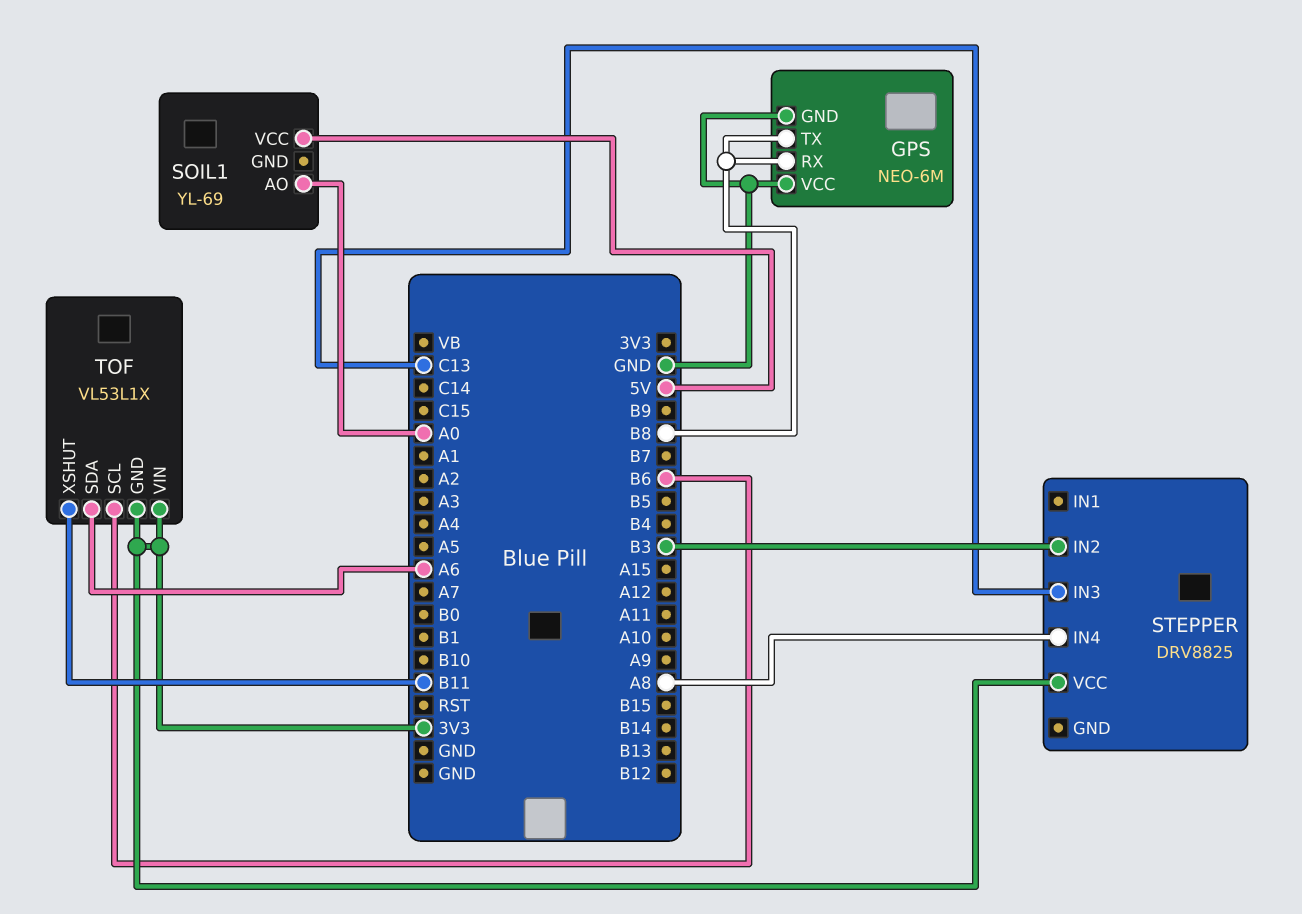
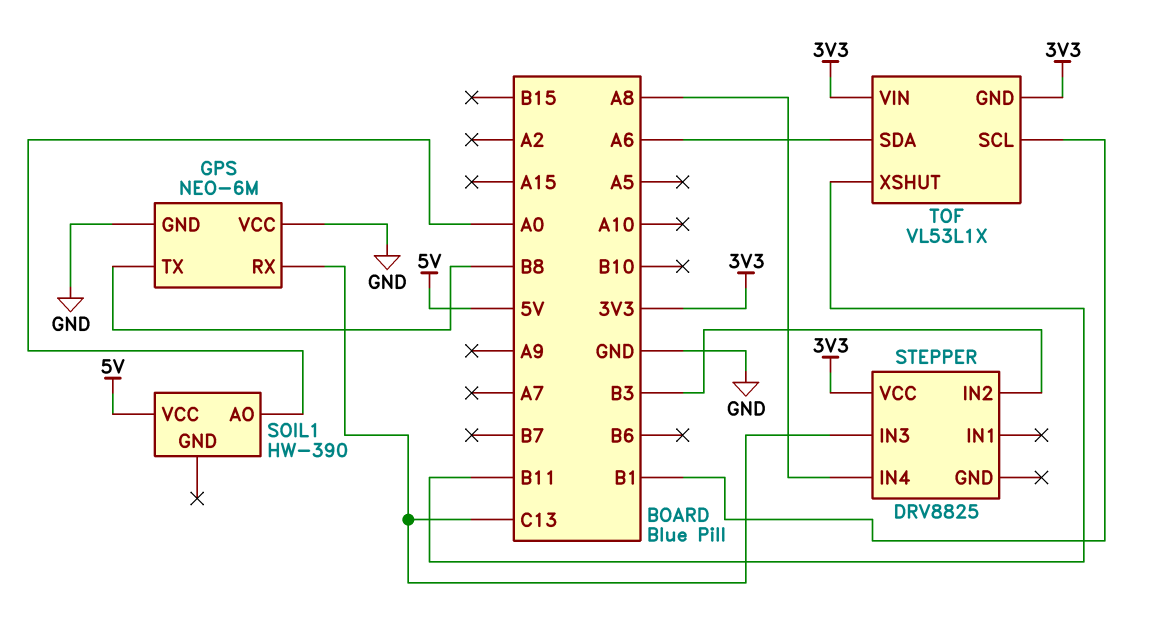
GPS pin RX: B8 -> C13
SOIL1: YL-69 -> HW-390
TOF pin SCL: B6 -> B1

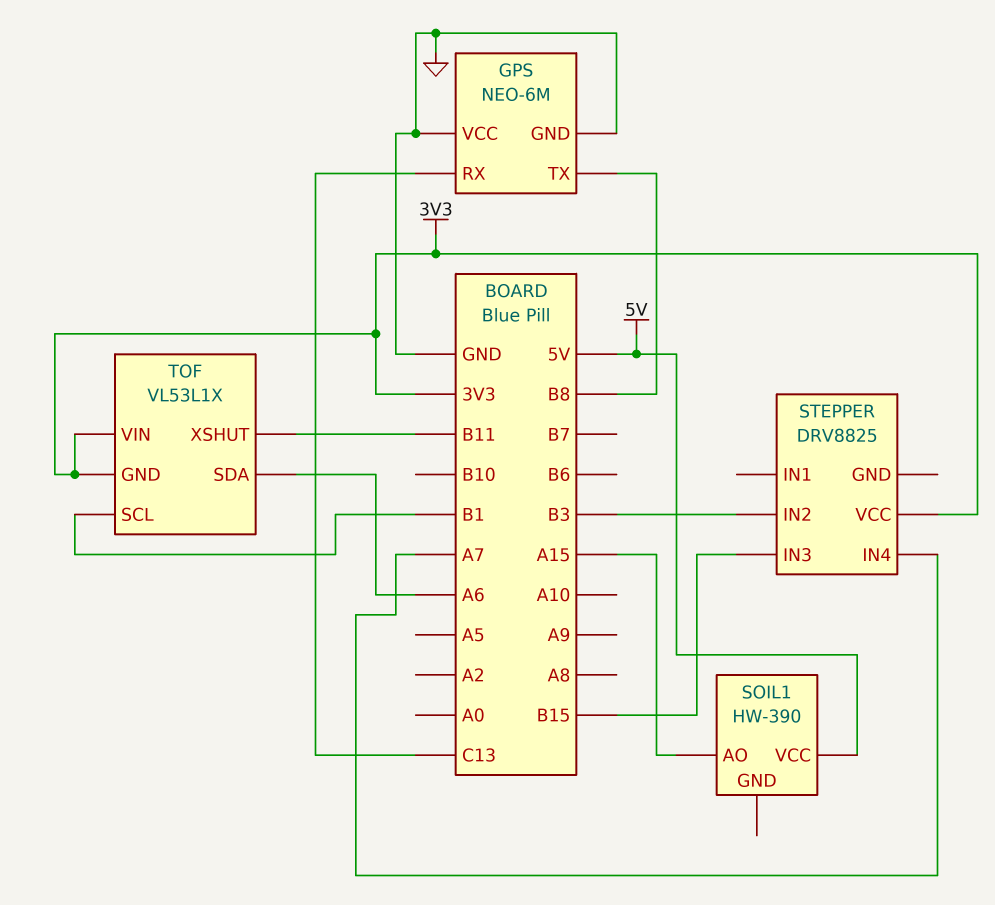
SOIL1 pin AO: A0 -> A15
STEPPER pin IN3: C13 -> B15
STEPPER pin IN4: A8 -> A7

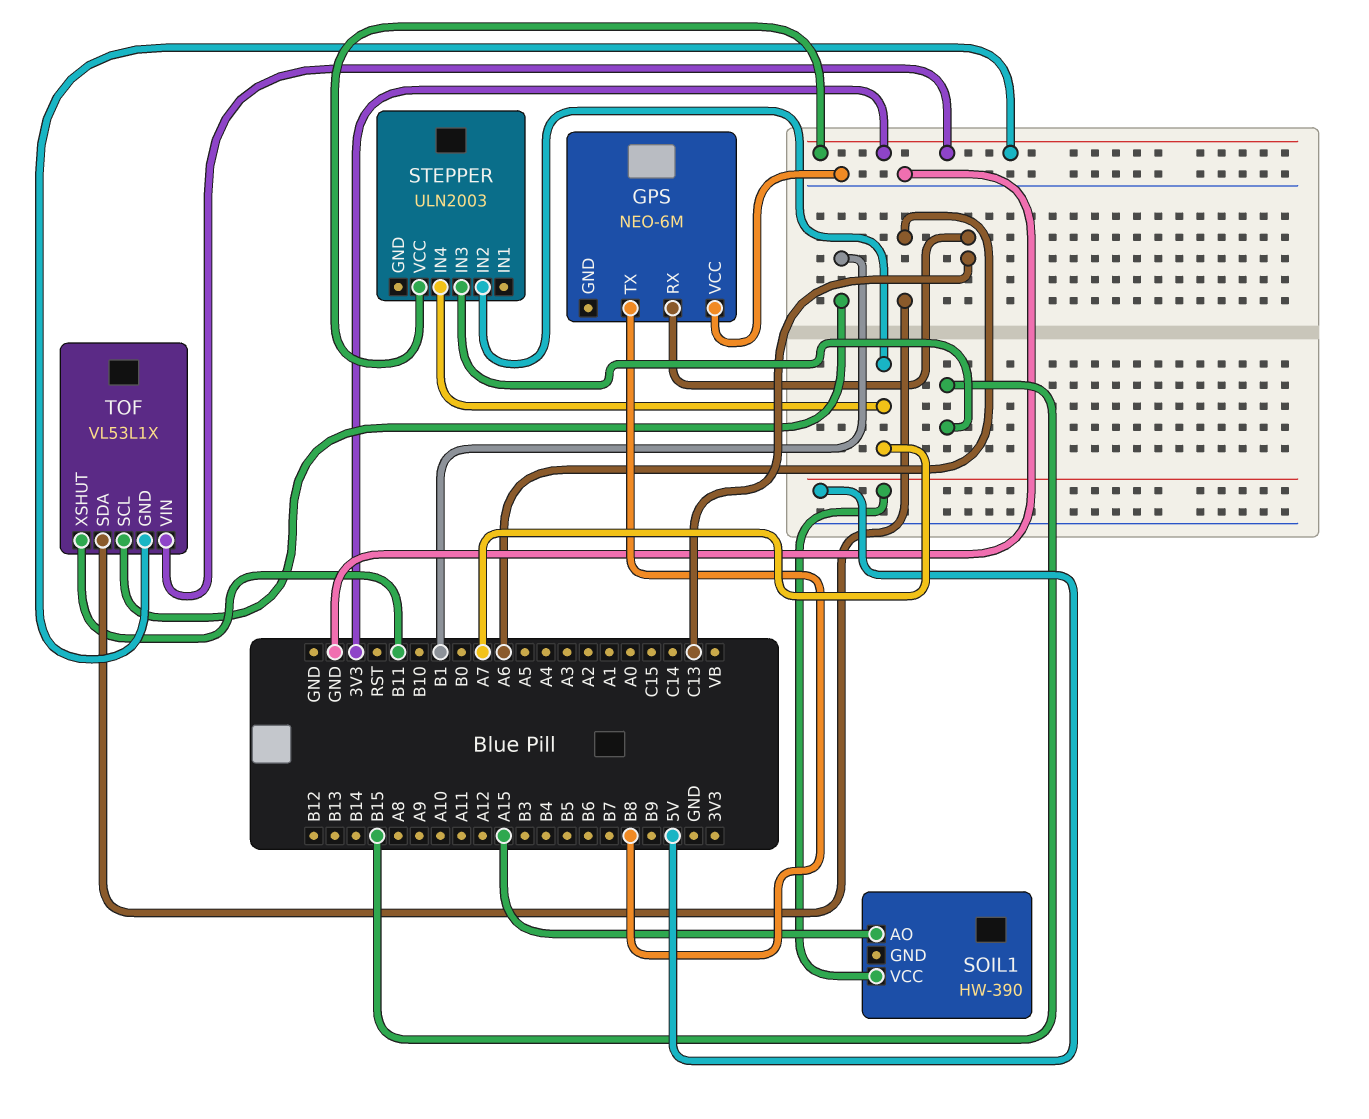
GPS pin GND: GND -> none
STEPPER: DRV8825 -> ULN2003
STEPPER pin IN2: B3 -> A7

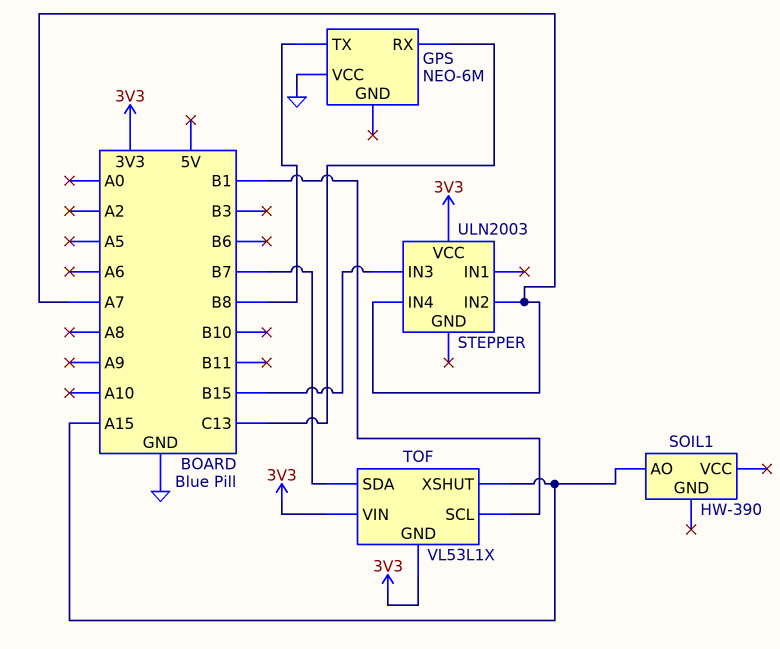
SOIL1 pin VCC: 5V -> none
TOF pin SDA: A6 -> B7
TOF pin XSHUT: B11 -> A15

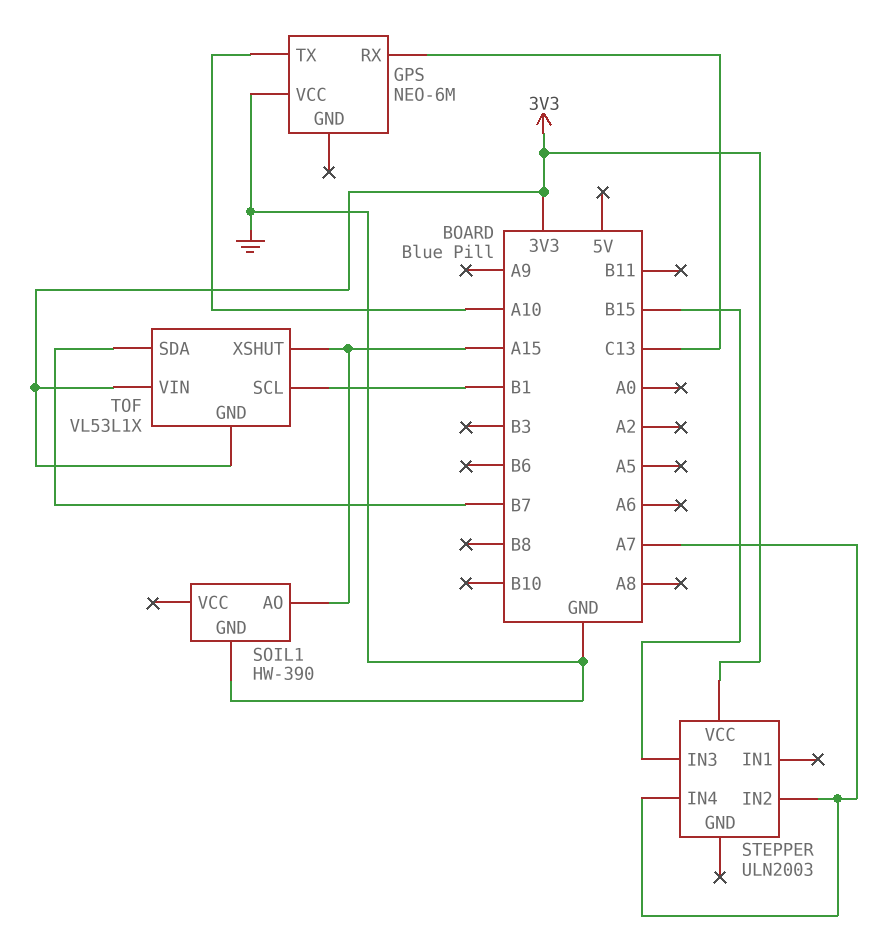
GPS pin TX: B8 -> A10
SOIL1 pin GND: none -> GND

